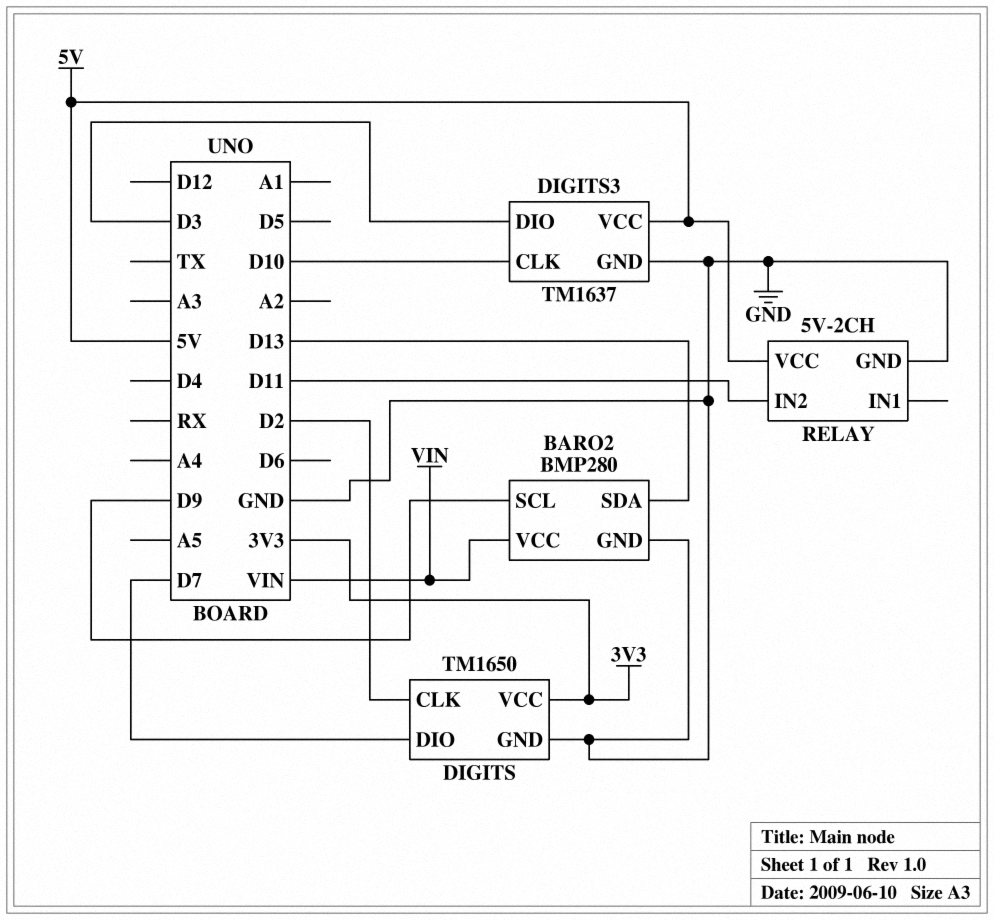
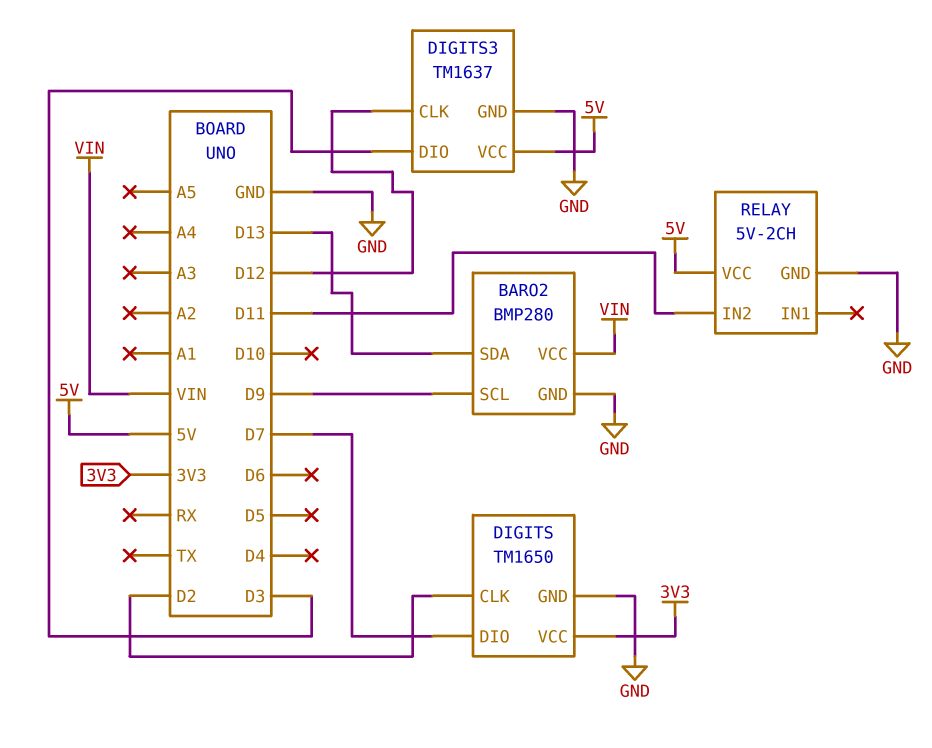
DIGITS3 pin CLK: D10 -> D12

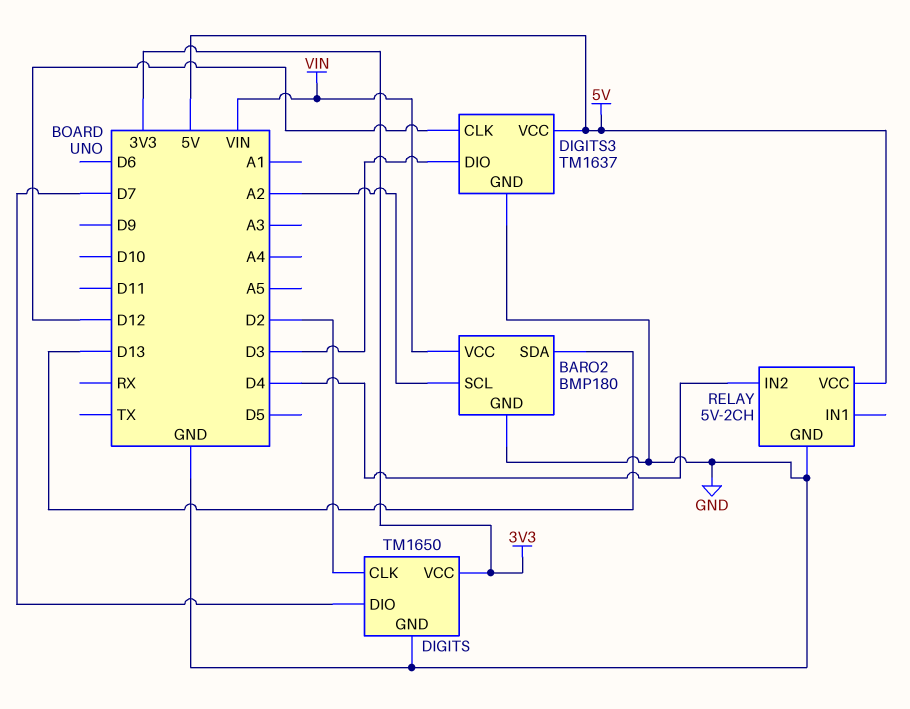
BARO2: BMP280 -> BMP180
BARO2 pin SCL: D9 -> A2
RELAY pin IN2: D11 -> D4

